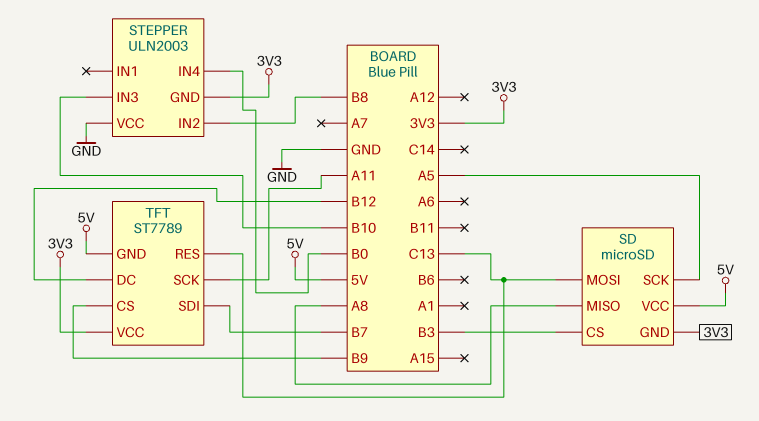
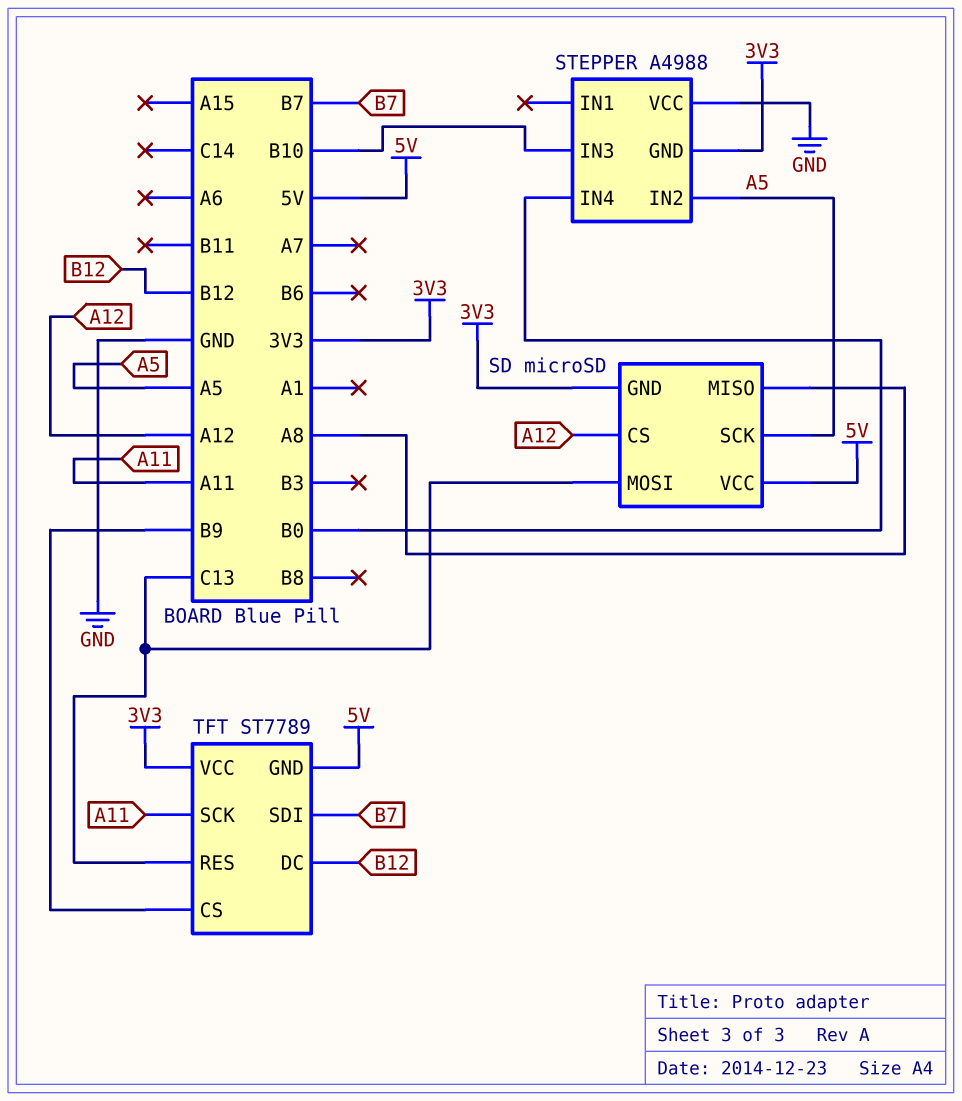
SD pin CS: B3 -> A12
STEPPER: ULN2003 -> A4988
STEPPER pin IN2: B8 -> A5

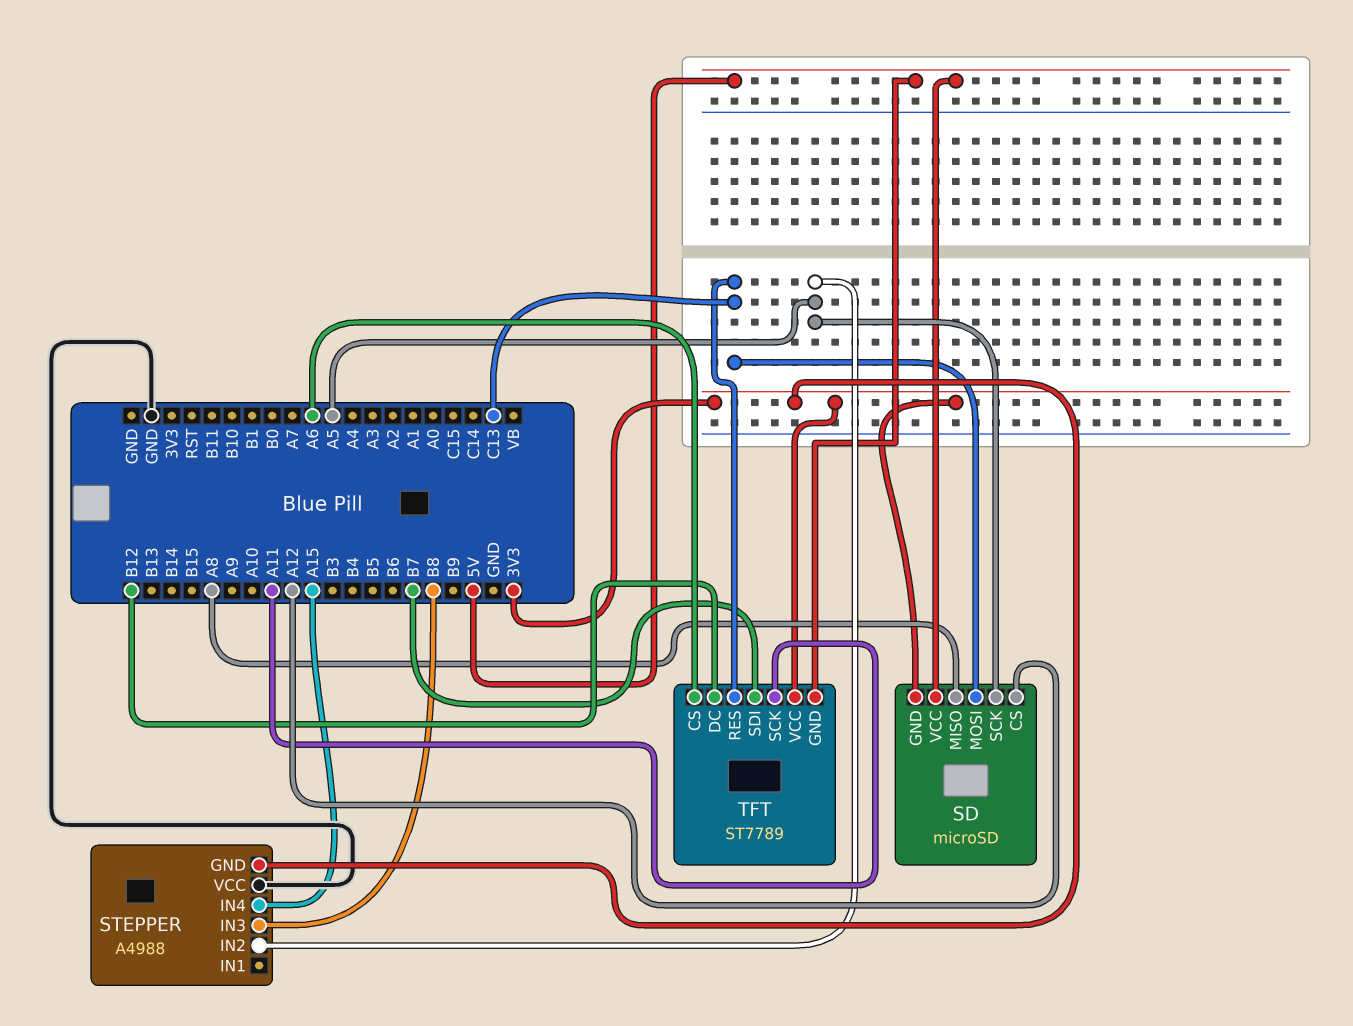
STEPPER pin IN3: B10 -> B8
STEPPER pin IN4: B0 -> A15
TFT pin CS: B9 -> A6

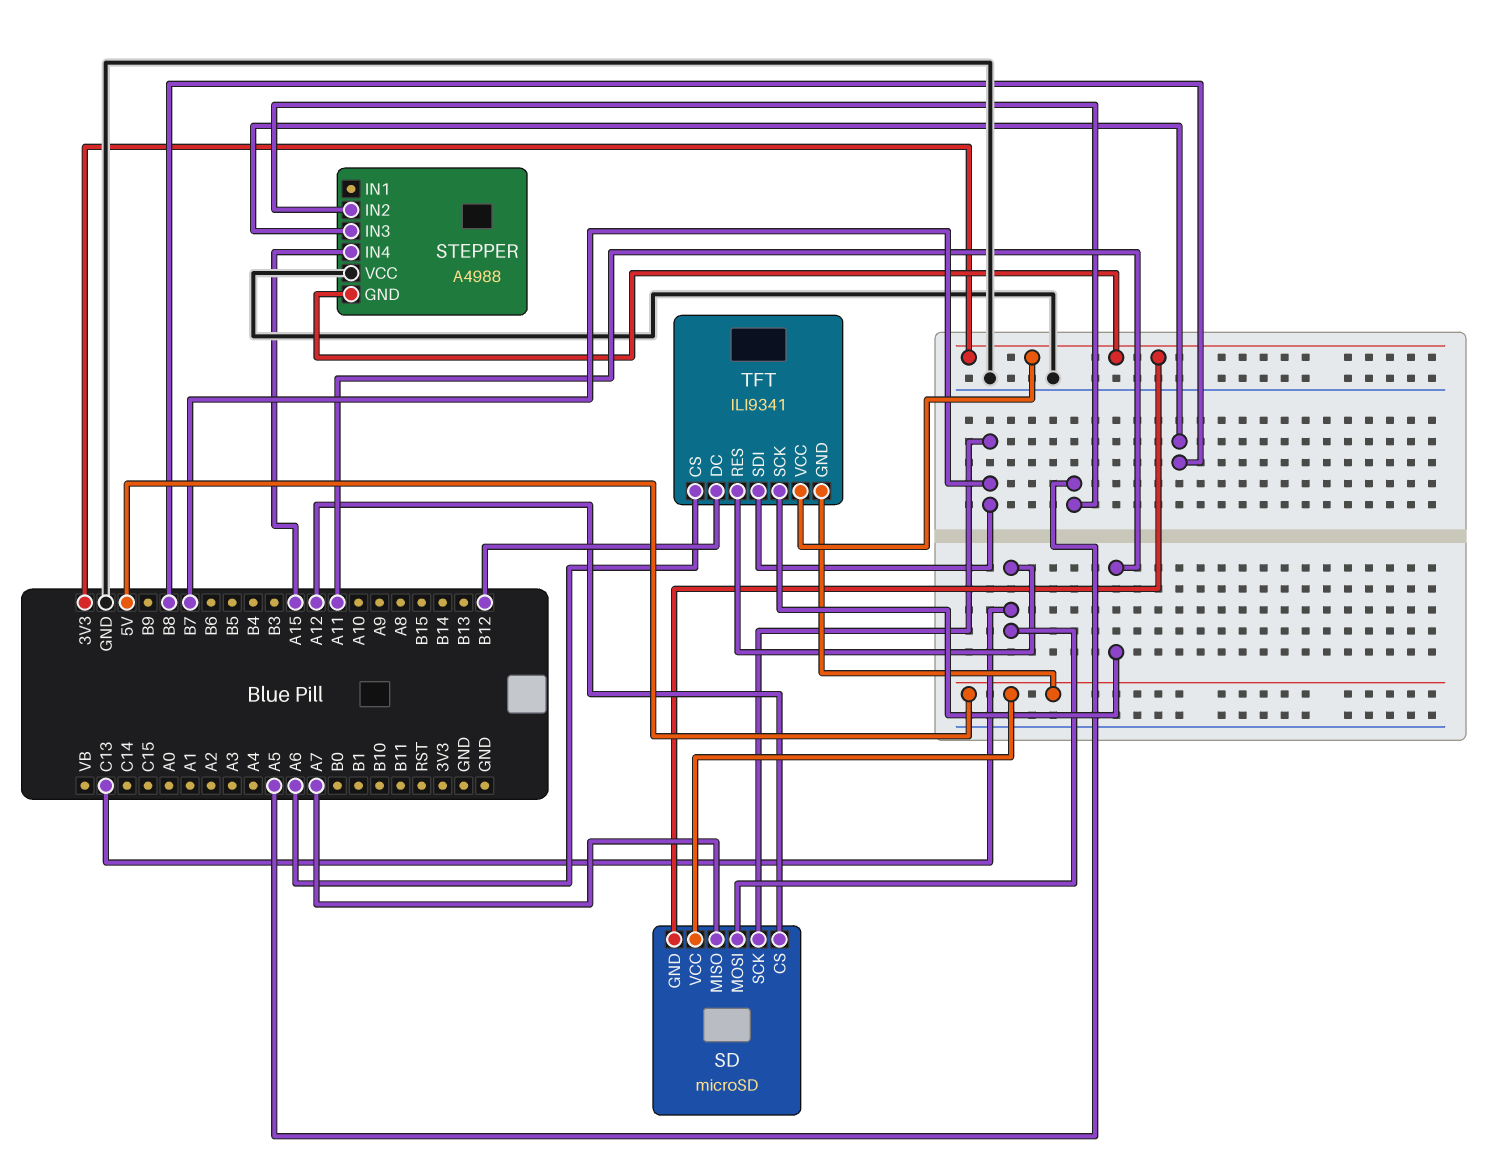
SD pin MISO: A8 -> A7
SD pin SCK: A5 -> B7
TFT: ST7789 -> ILI9341

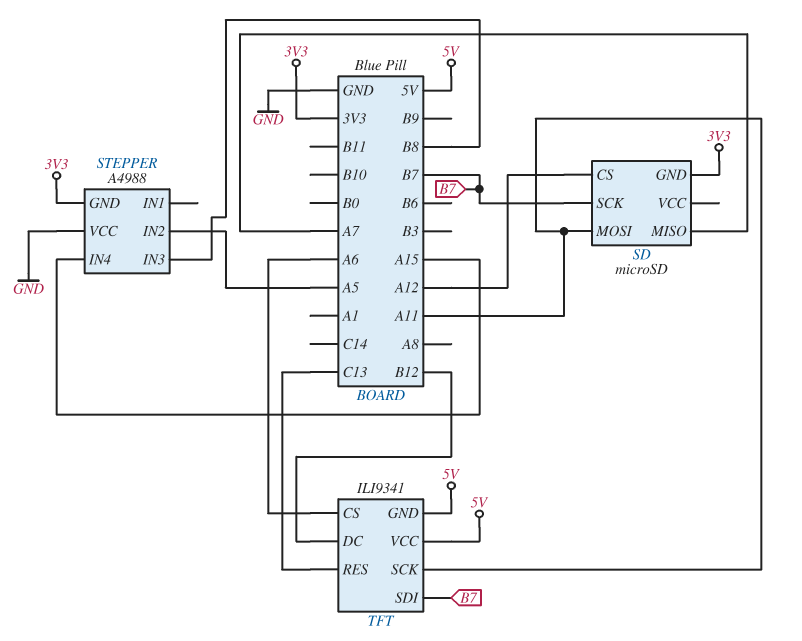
SD pin MOSI: C13 -> A11
SD pin VCC: 5V -> none
TFT pin VCC: 3V3 -> 5V

